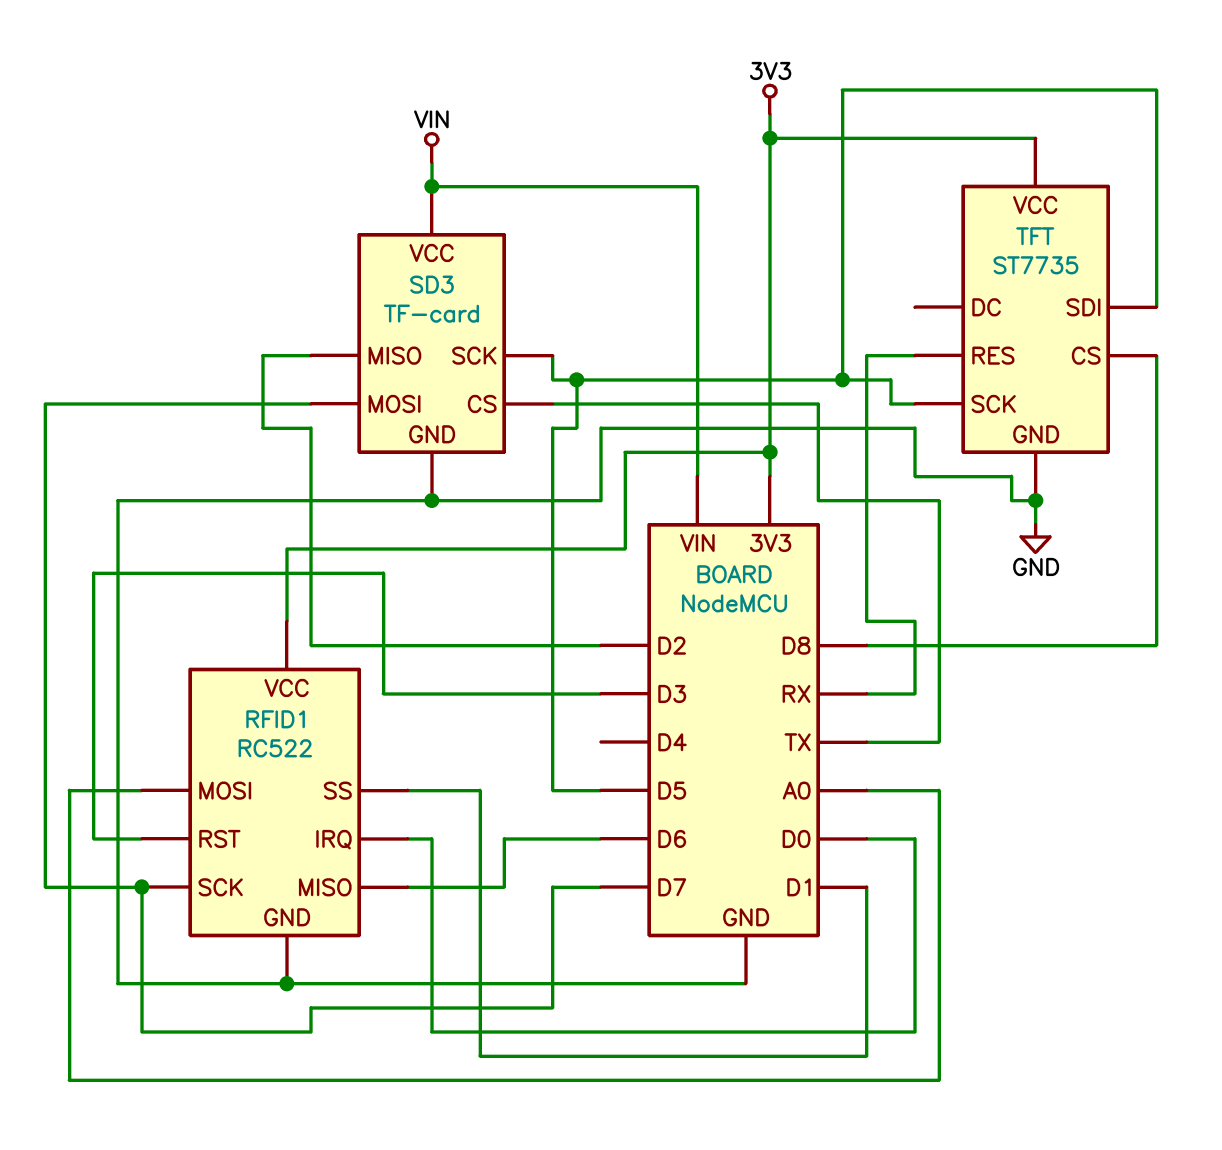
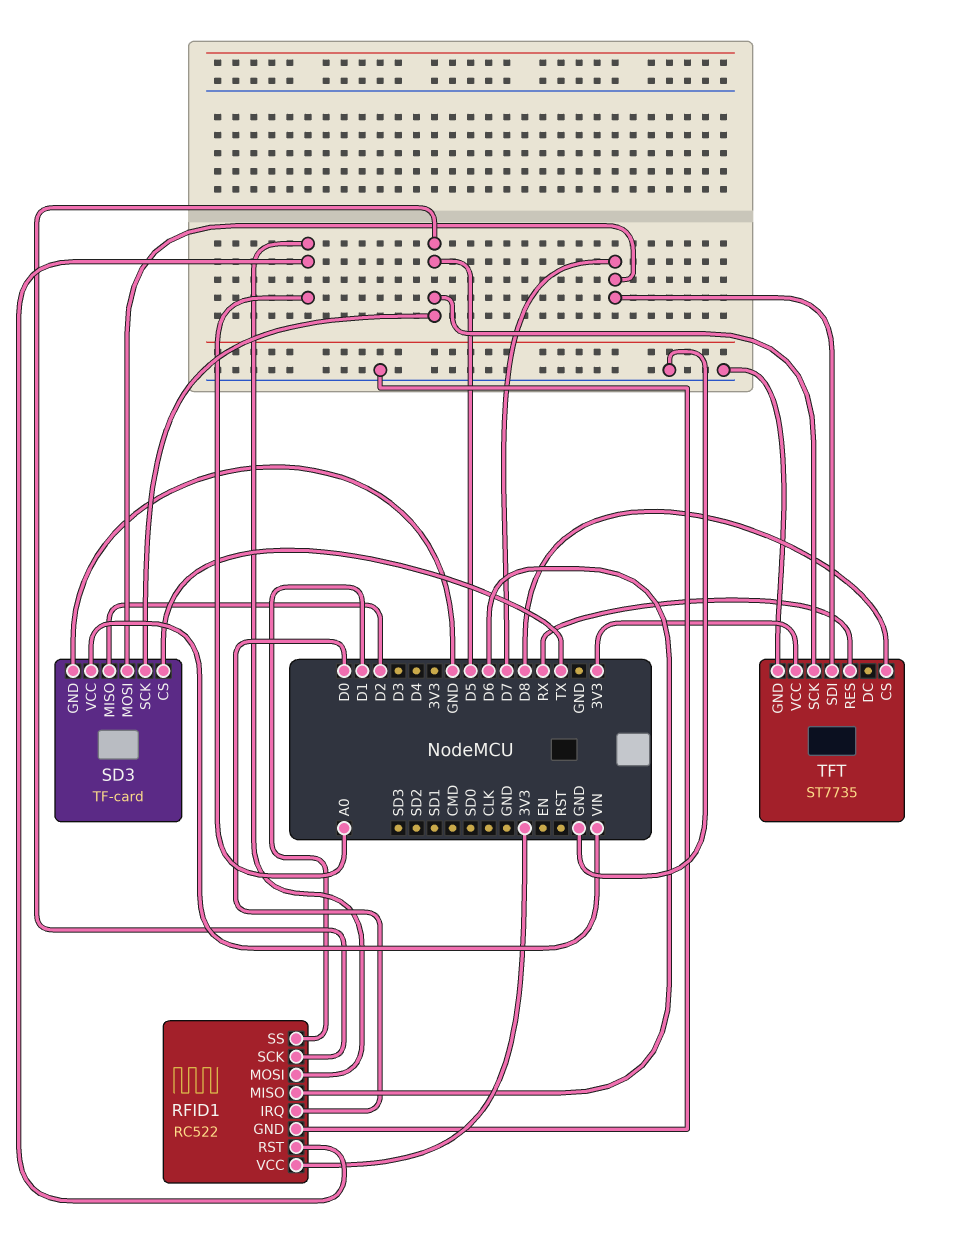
RFID1 pin RST: D3 -> A0
RFID1 pin SCK: D7 -> D5
TFT pin SDI: D5 -> D7

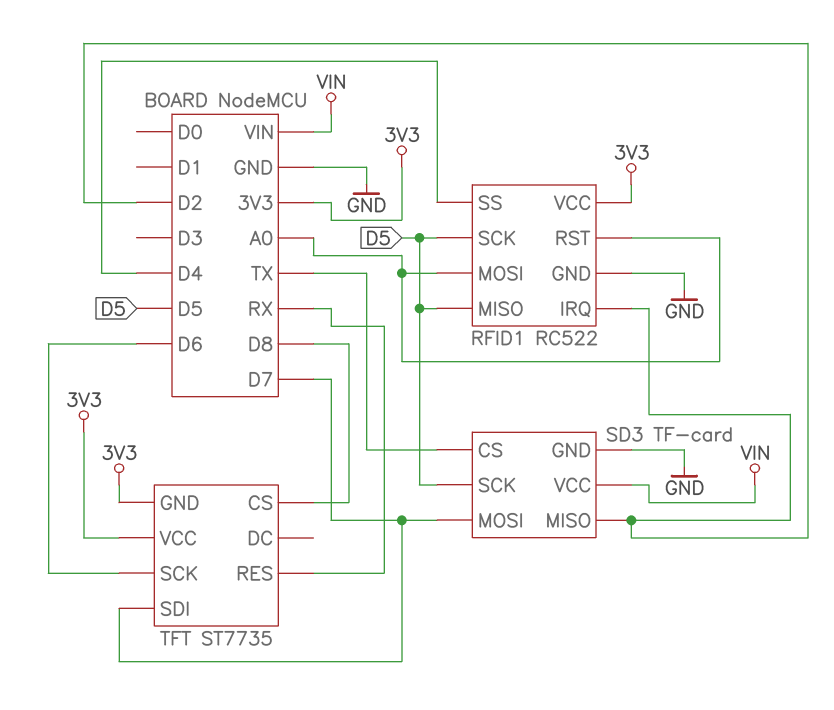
RFID1 pin IRQ: D0 -> D2
RFID1 pin MISO: D6 -> D5
RFID1 pin SS: D1 -> D4
TFT pin GND: GND -> 3V3
TFT pin SCK: D5 -> D6

